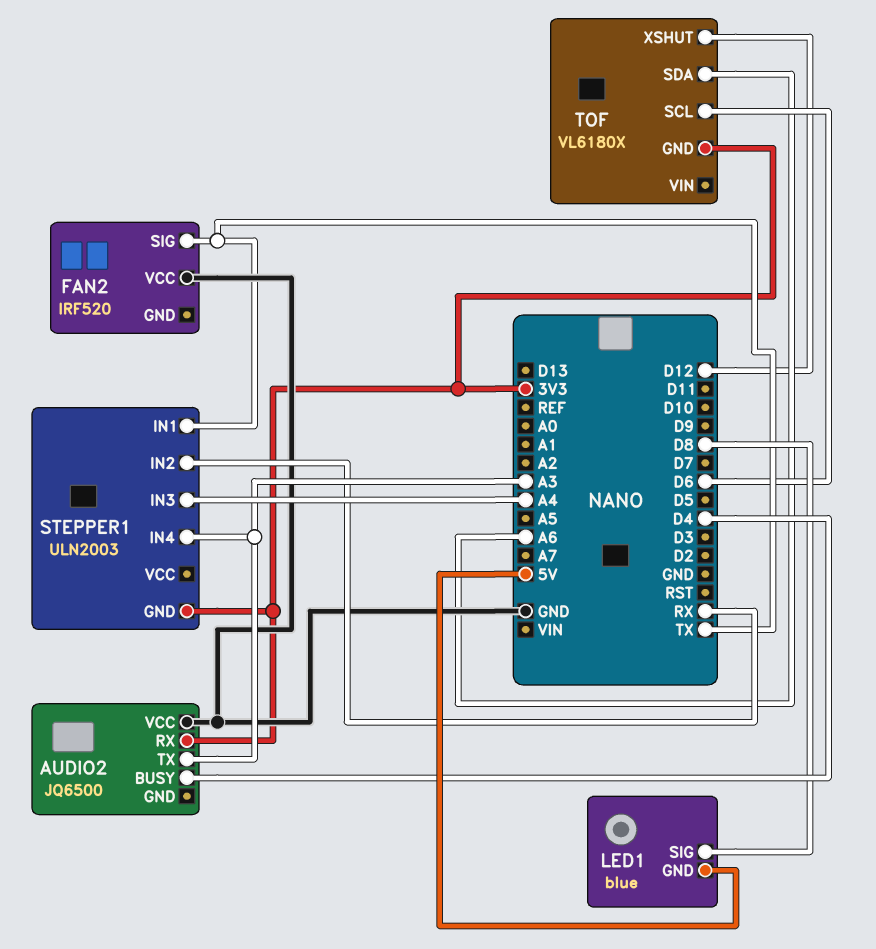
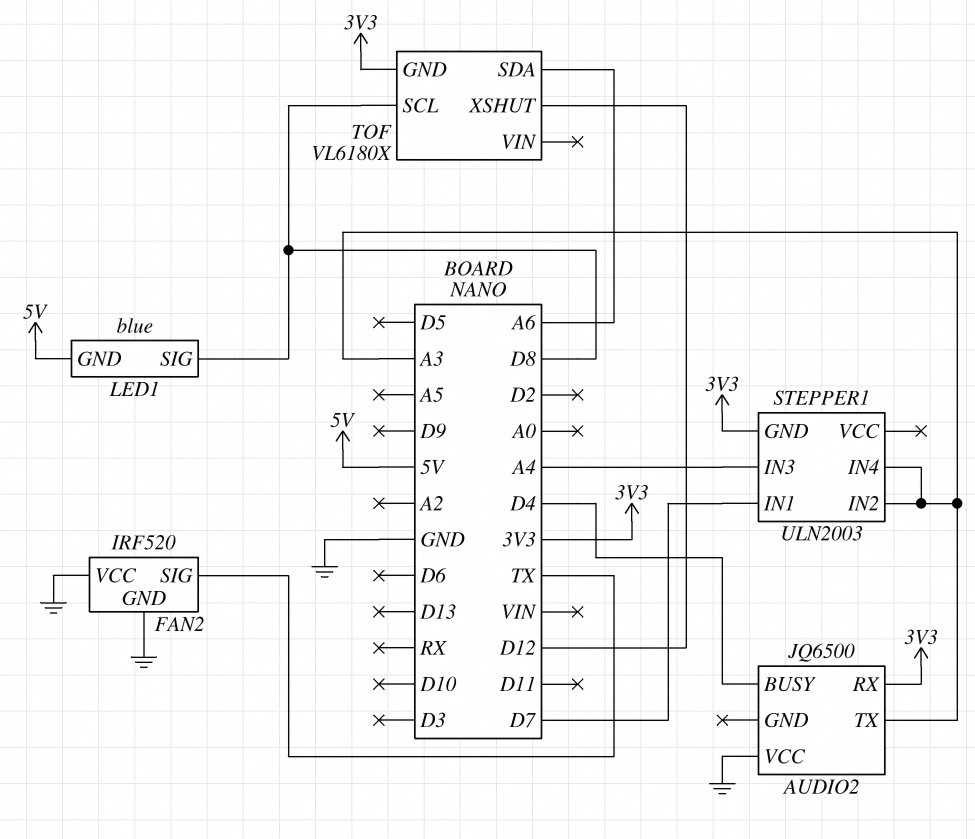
FAN2 pin GND: none -> GND
STEPPER1 pin IN1: TX -> D7
STEPPER1 pin IN2: RX -> A3
TOF pin SCL: D6 -> D8

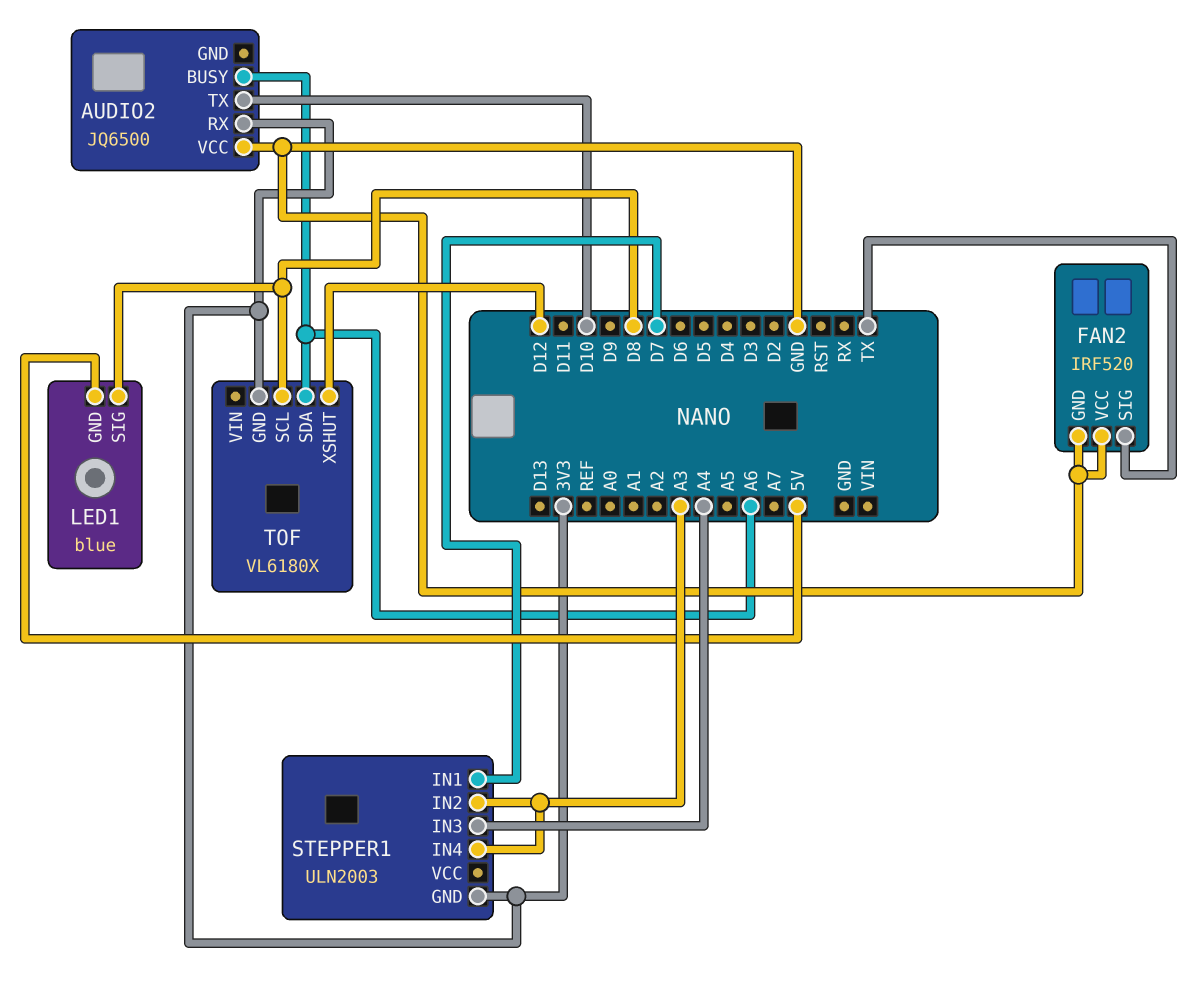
AUDIO2 pin BUSY: D4 -> A6
AUDIO2 pin TX: A3 -> D10

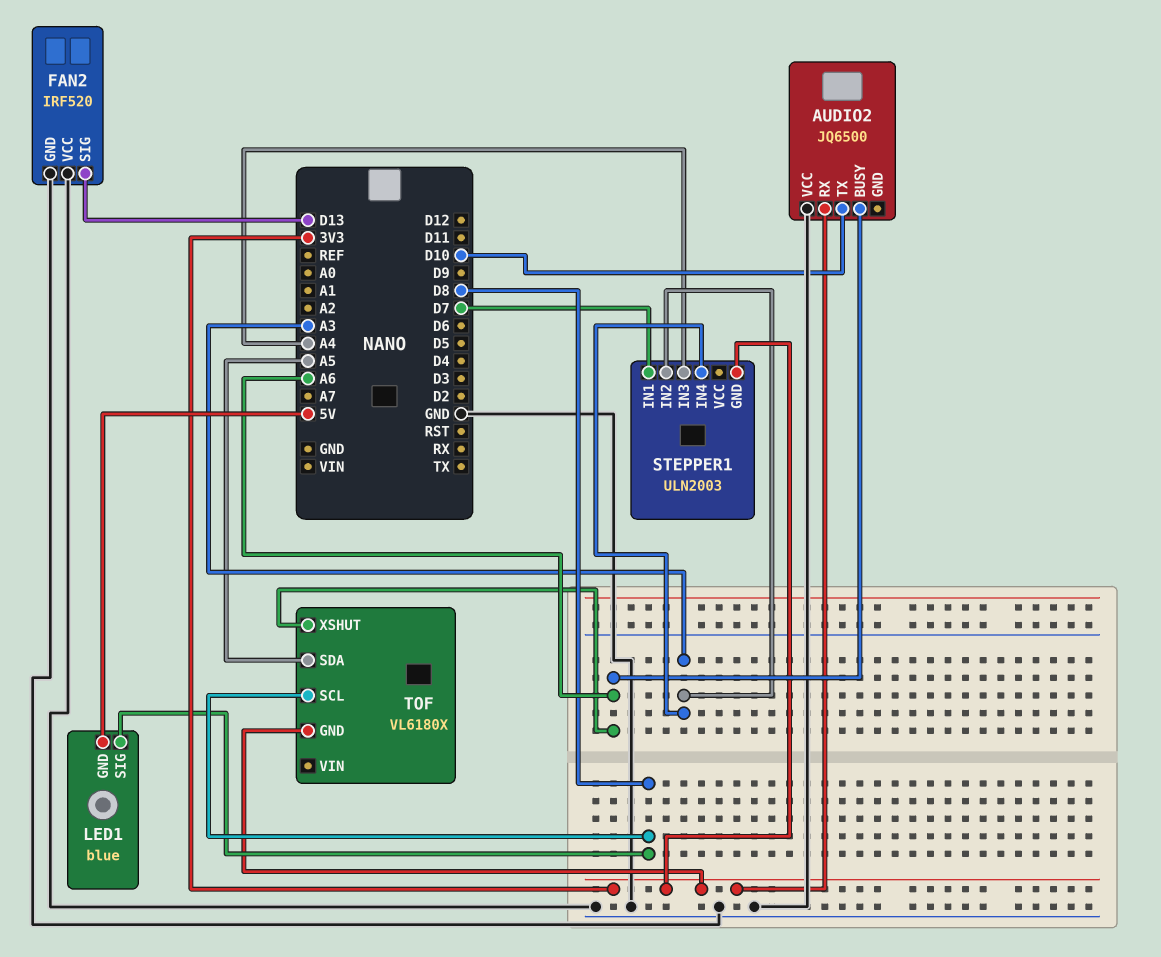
FAN2 pin SIG: TX -> D13
TOF pin SDA: A6 -> A5
TOF pin XSHUT: D12 -> A6

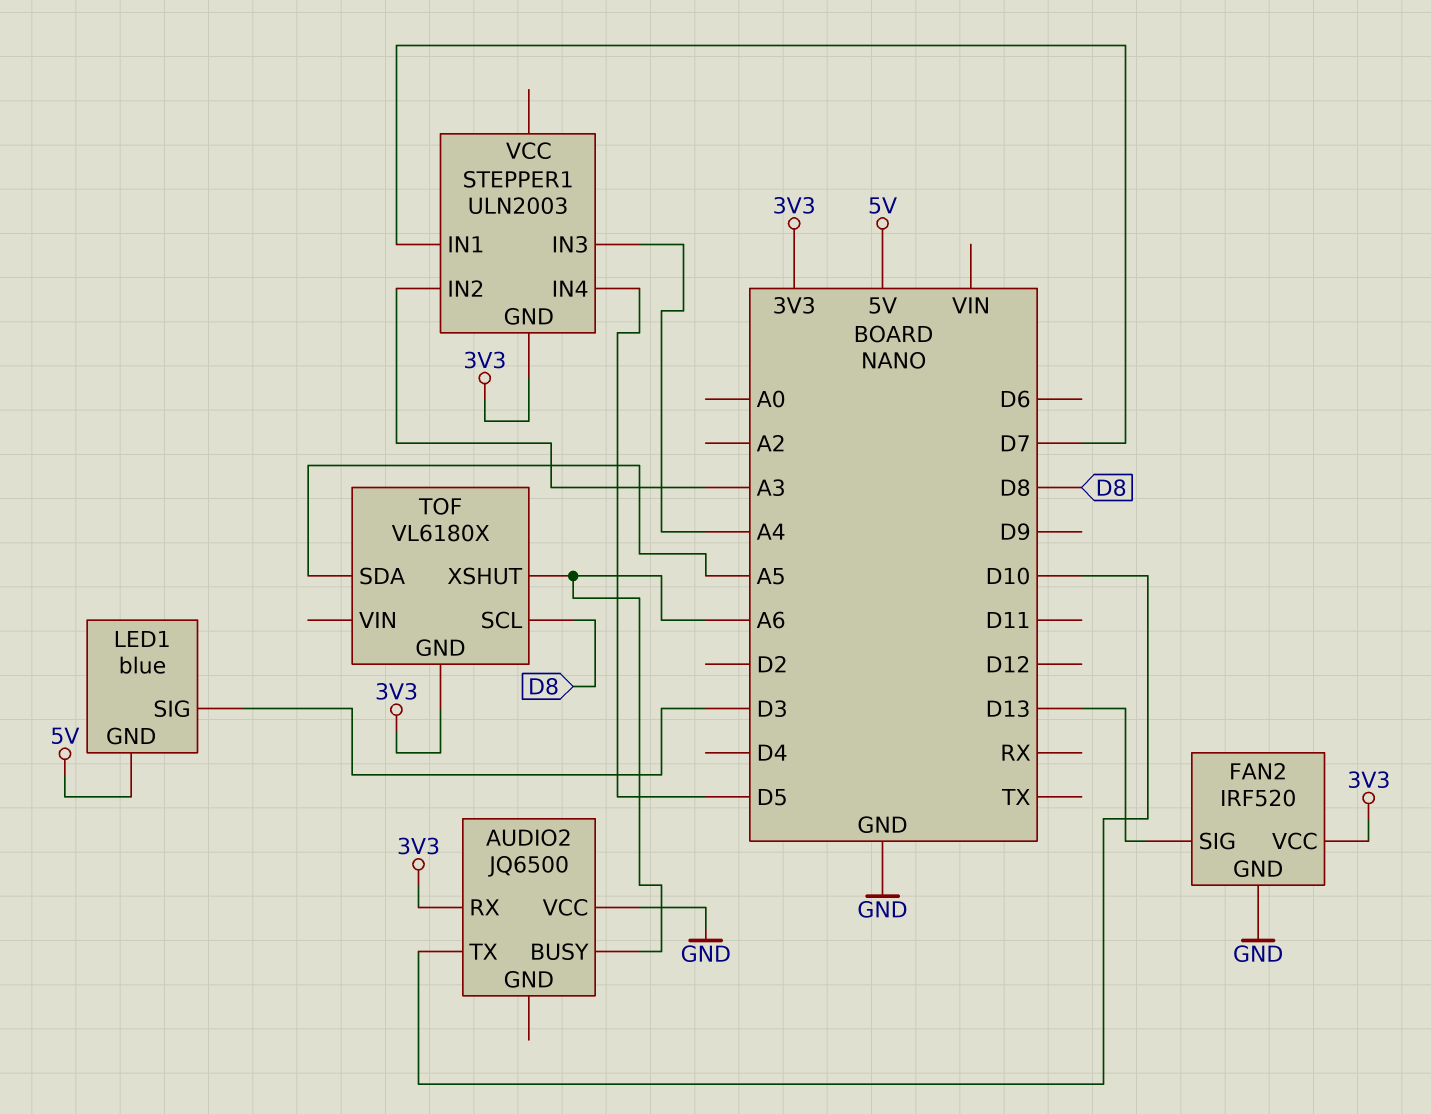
FAN2 pin VCC: GND -> 3V3
LED1 pin SIG: D8 -> D3
STEPPER1 pin IN4: A3 -> D5

